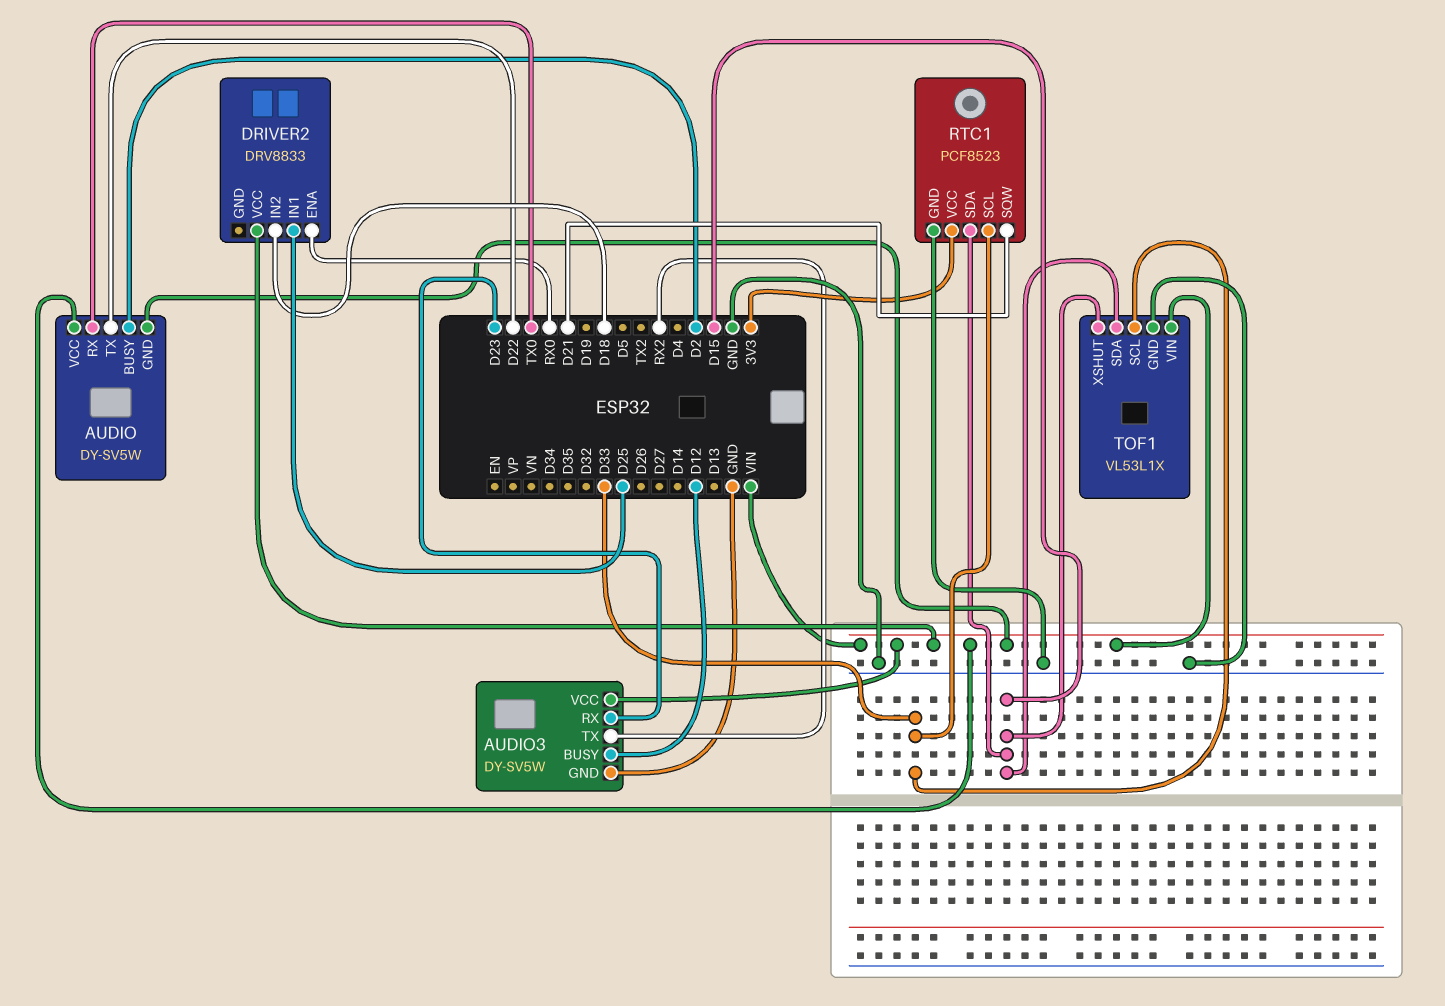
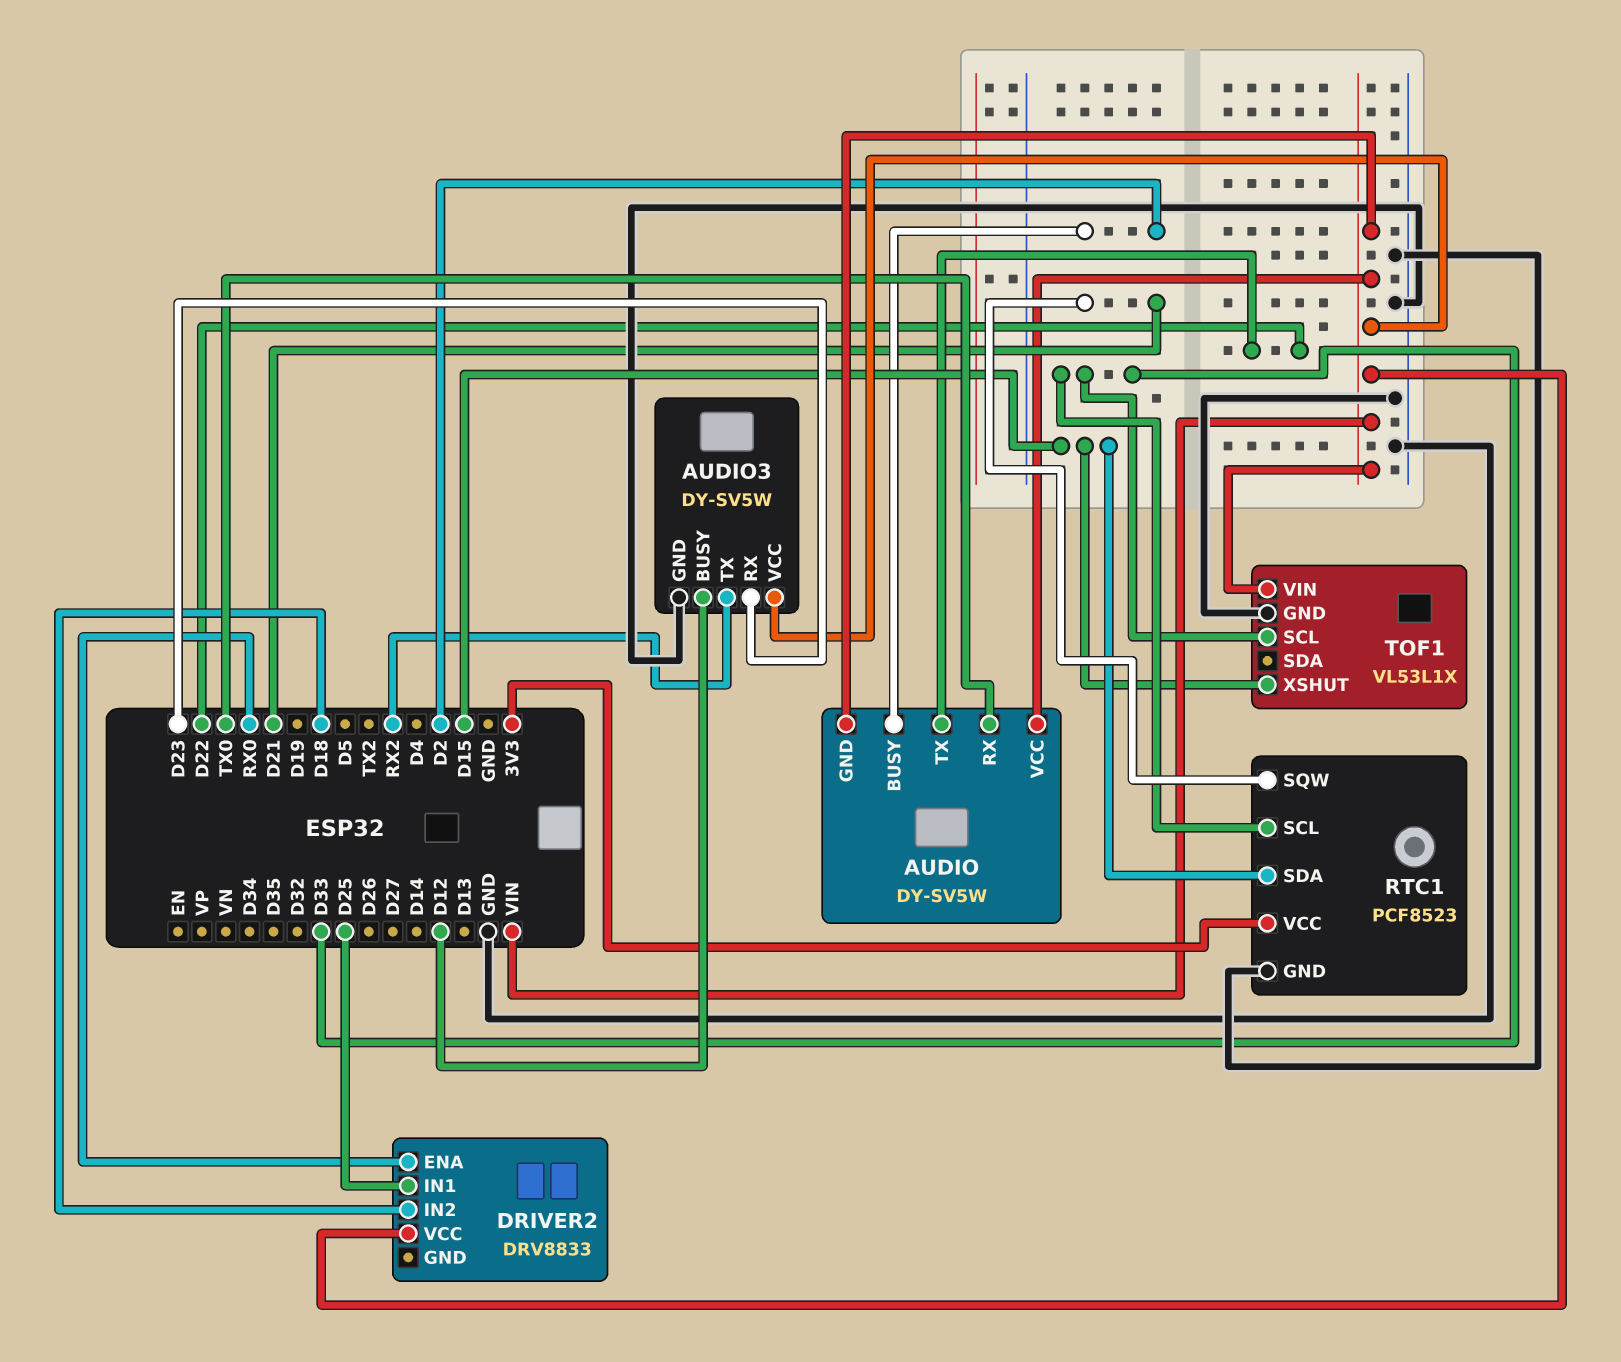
TOF1 pin SDA: D15 -> none

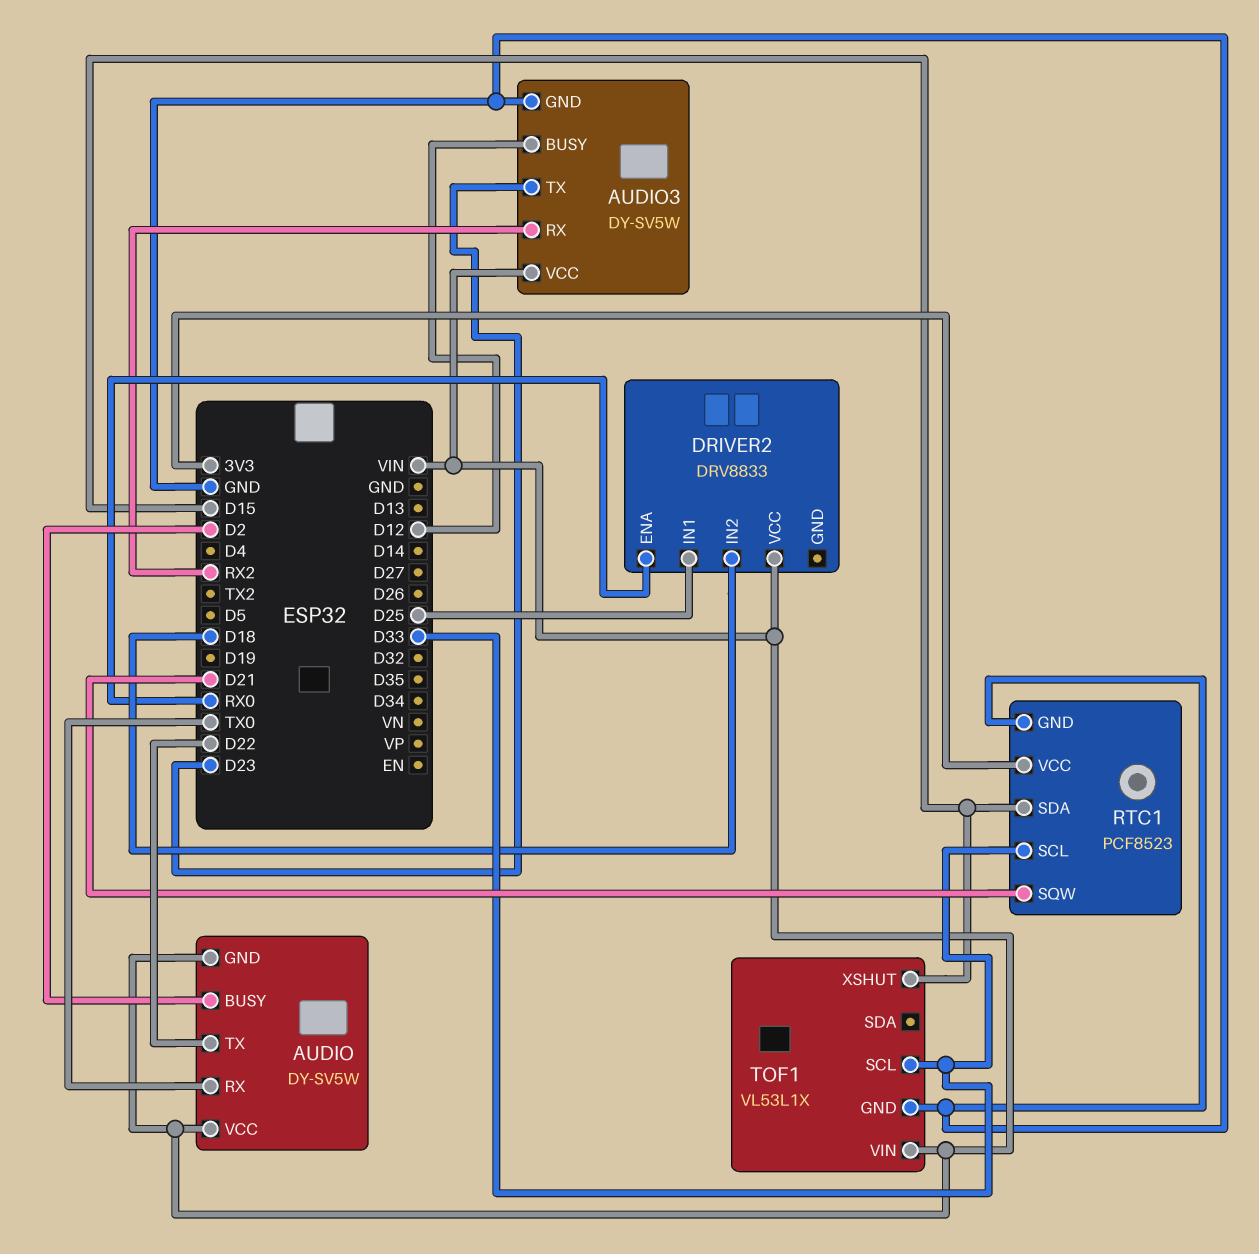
AUDIO3 pin RX: D23 -> RX2
AUDIO3 pin TX: RX2 -> D23

